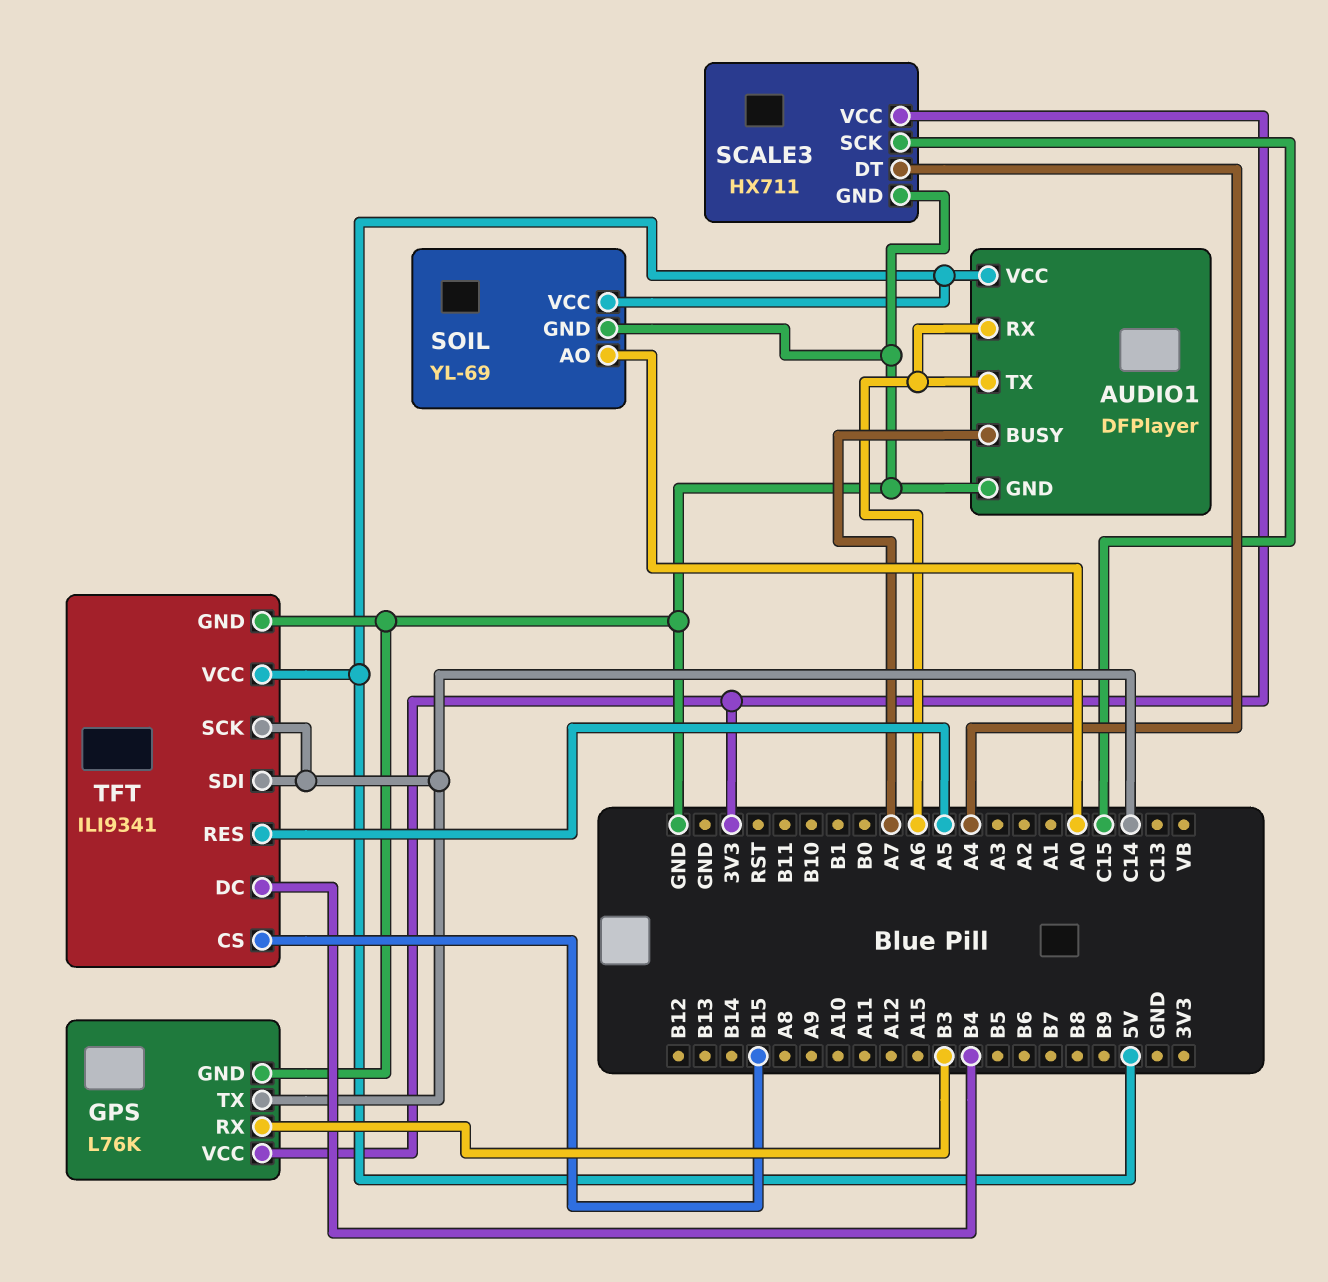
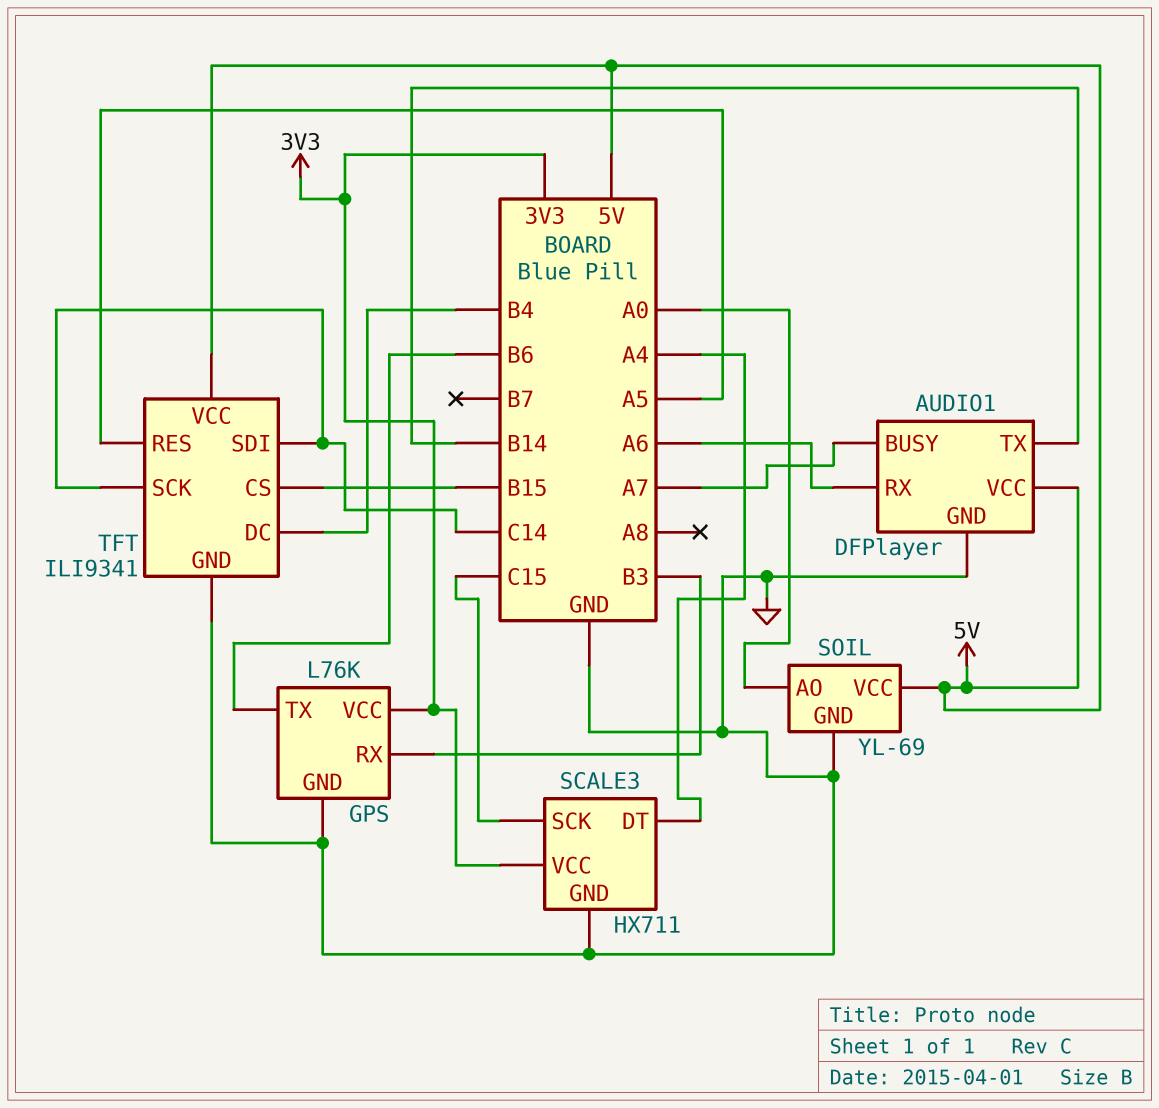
AUDIO1 pin TX: A6 -> B14
GPS pin TX: C14 -> B6

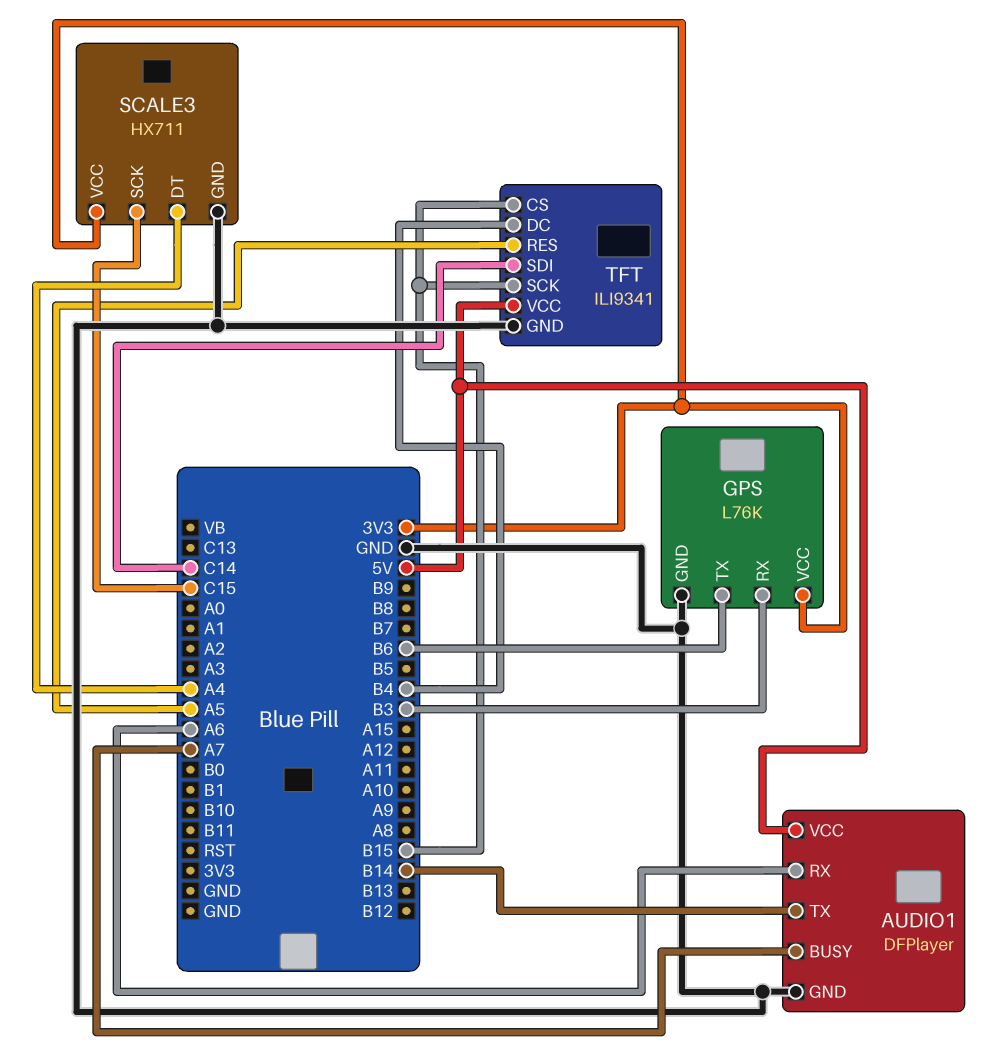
SOIL: YL-69 -> none
SOIL pin AO: A0 -> none
SOIL pin GND: GND -> none
SOIL pin VCC: 5V -> none
TFT pin SCK: C14 -> B15

